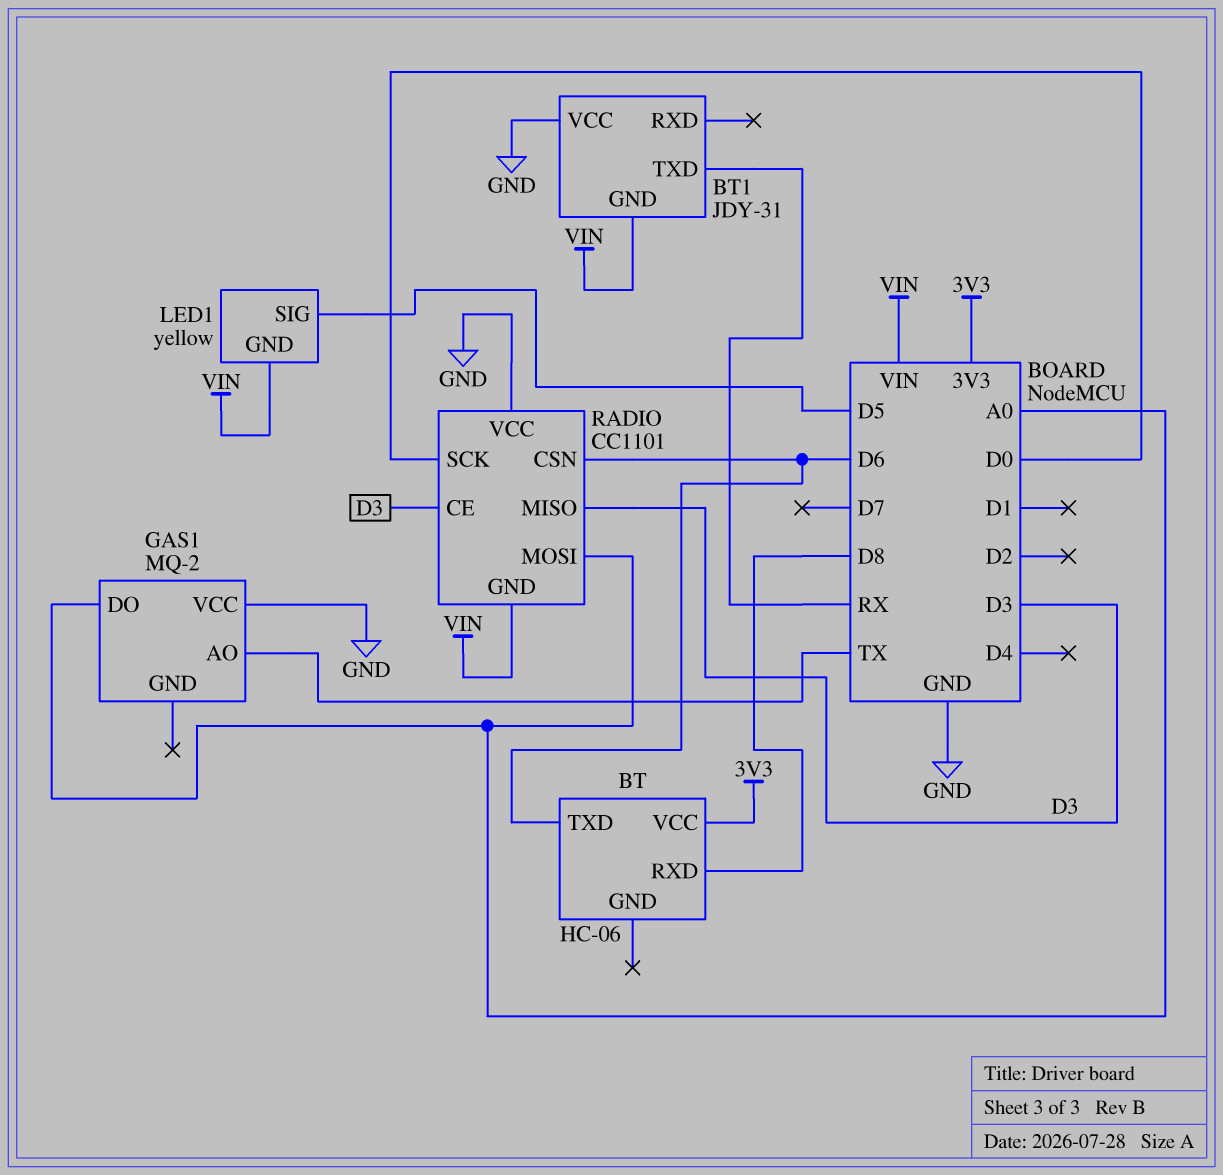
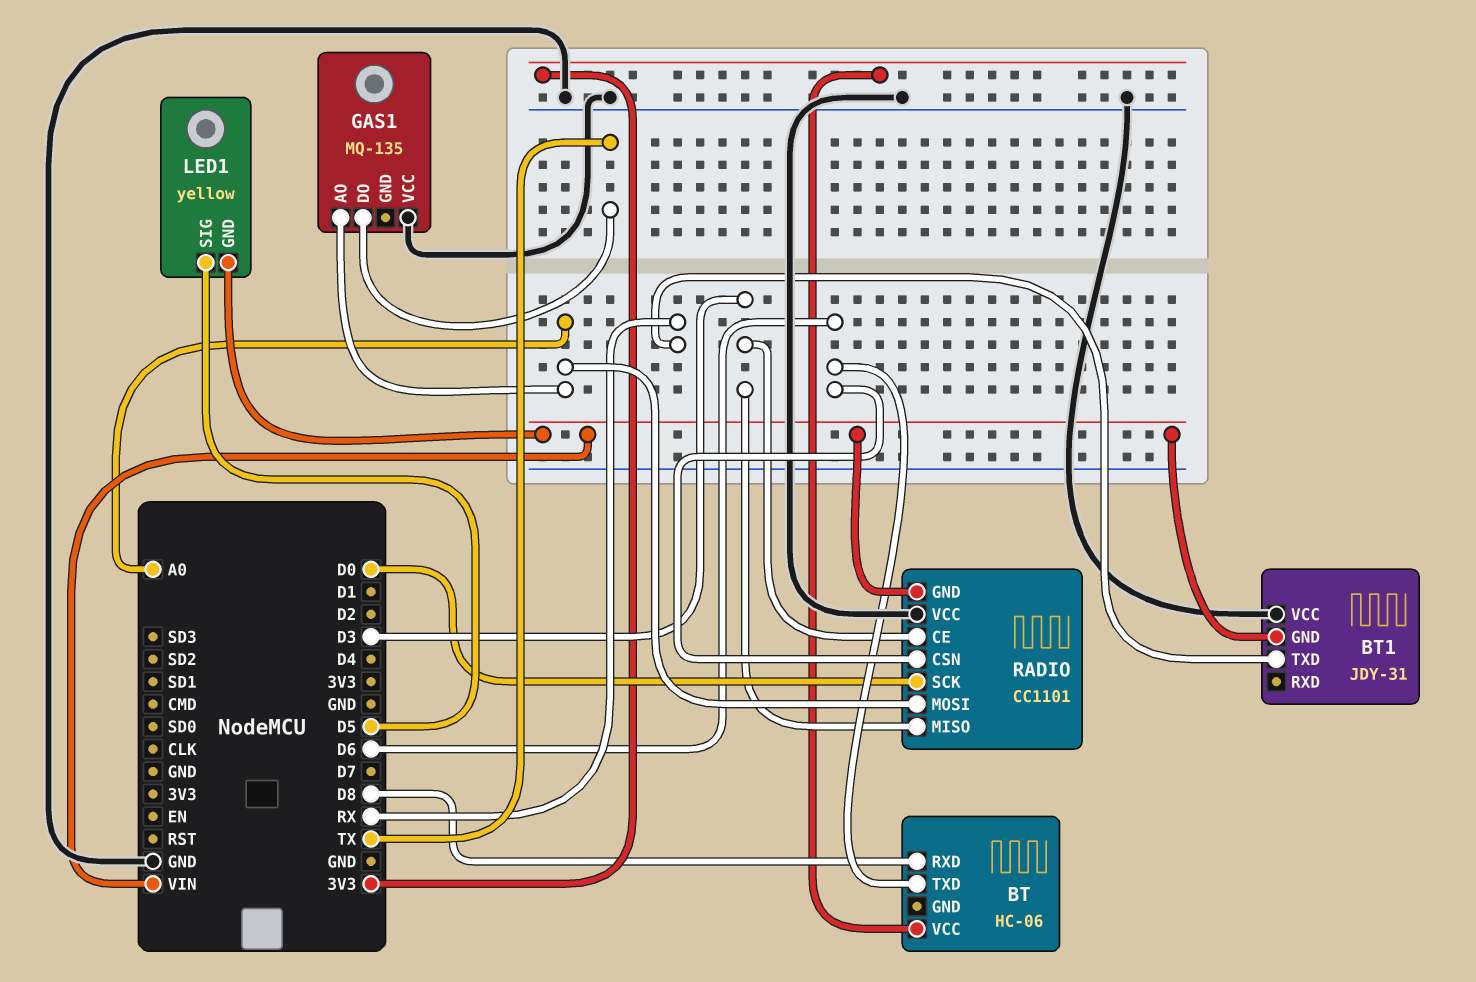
GAS1: MQ-2 -> MQ-135
GAS1 pin AO: TX -> A0
GAS1 pin DO: A0 -> TX

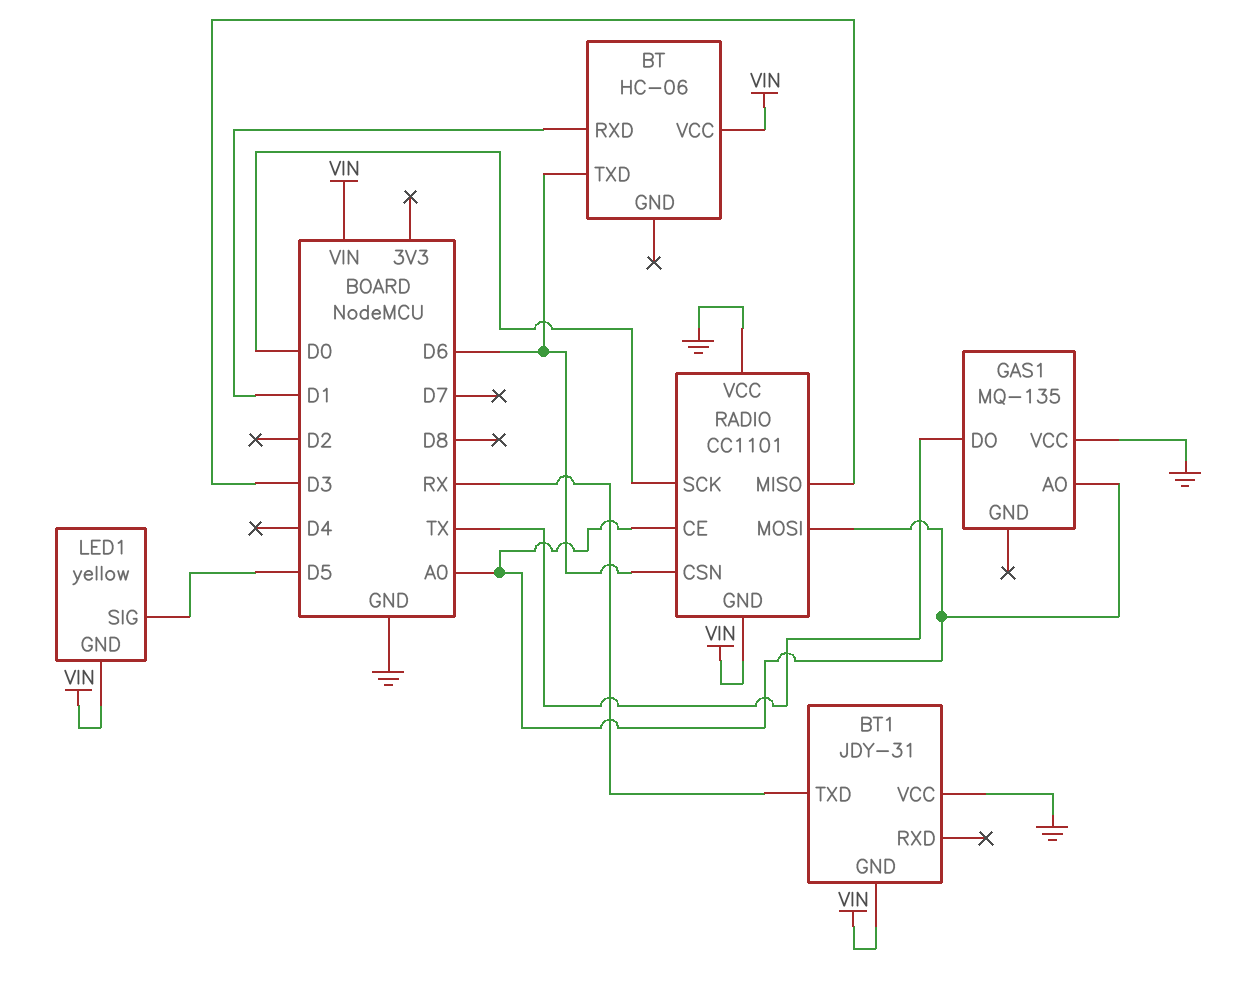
BT pin RXD: D8 -> D1
BT pin VCC: 3V3 -> VIN
RADIO pin CE: D3 -> A0

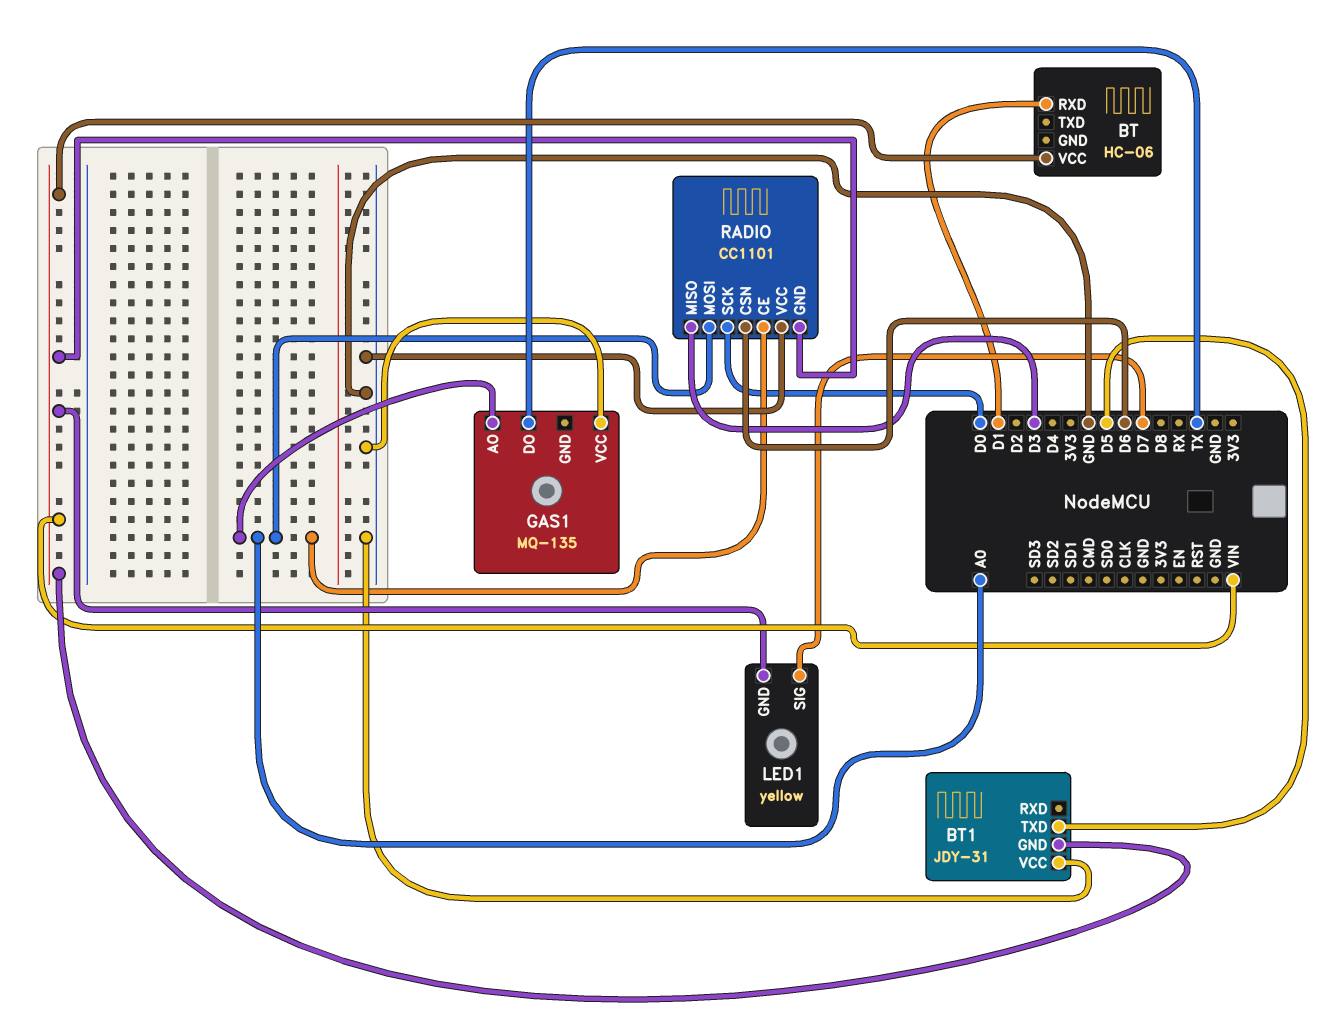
BT pin TXD: D6 -> none
BT1 pin TXD: RX -> D5
LED1 pin SIG: D5 -> D7

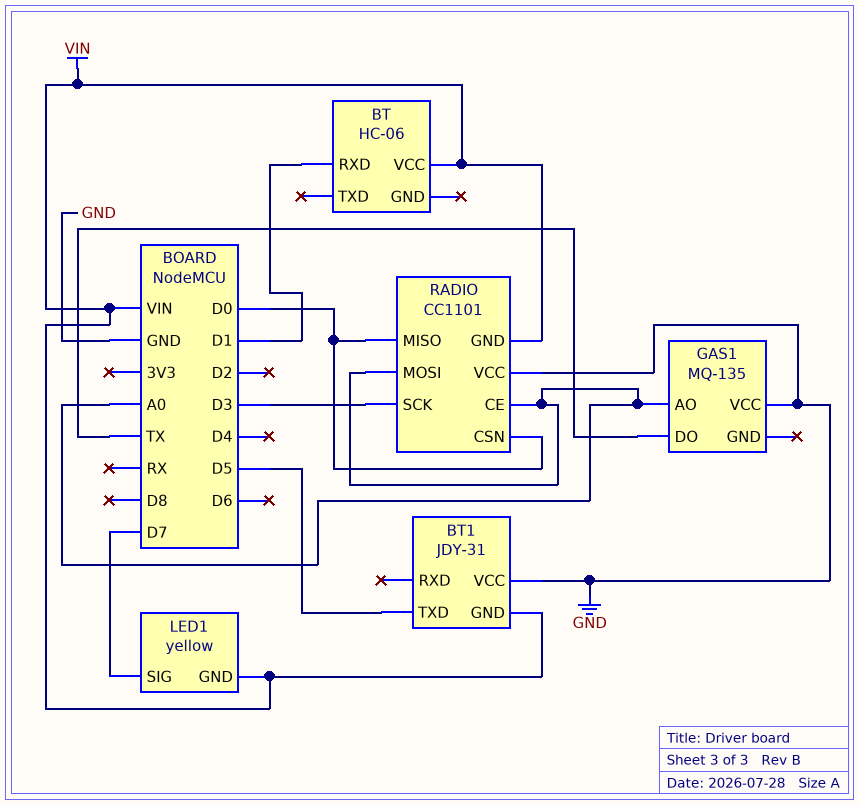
RADIO pin CSN: D6 -> D0
RADIO pin MISO: D3 -> D0
RADIO pin SCK: D0 -> D3

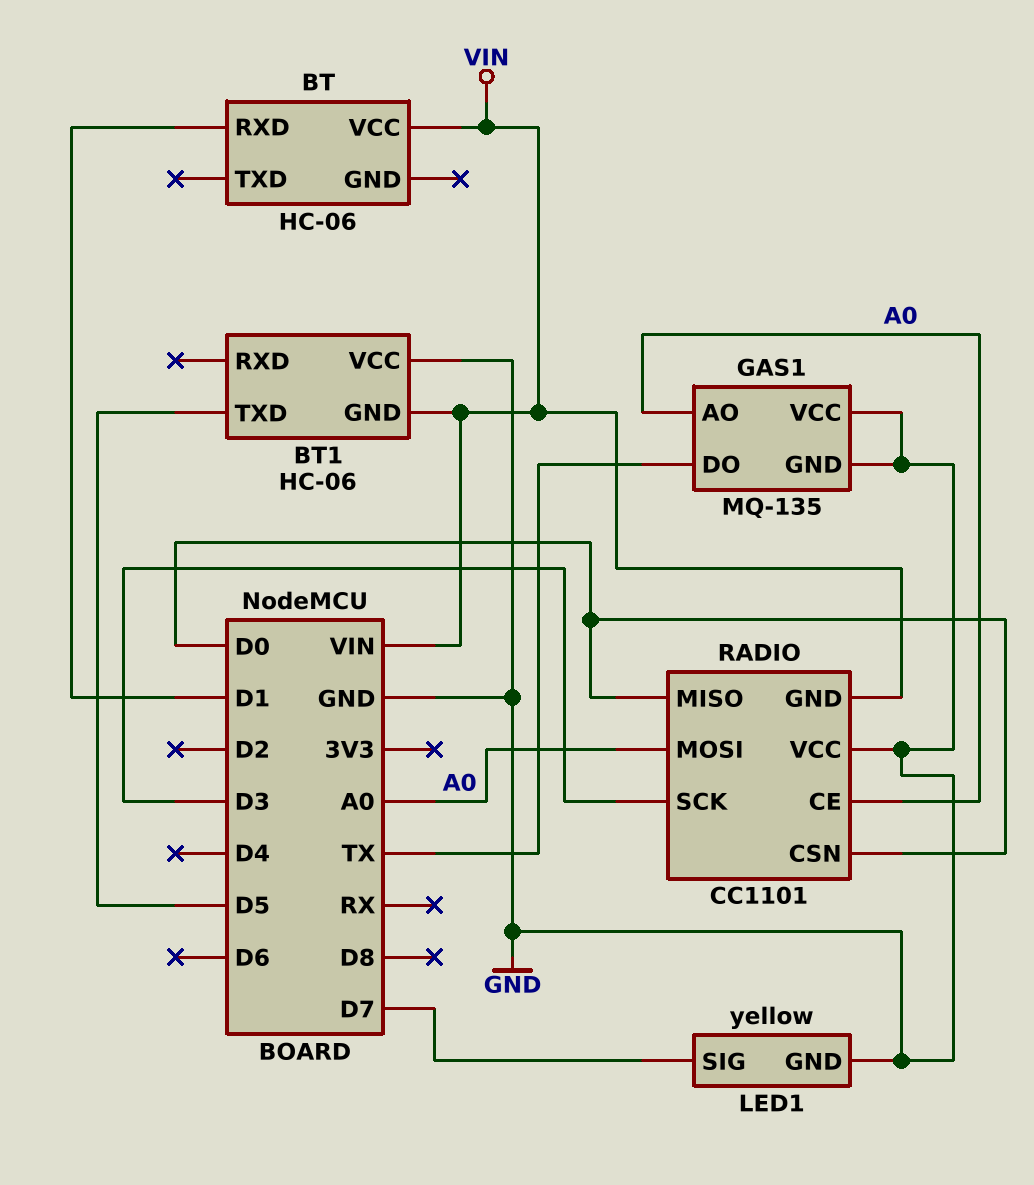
BT1: JDY-31 -> HC-06
GAS1 pin GND: none -> GND
LED1 pin GND: VIN -> GND

